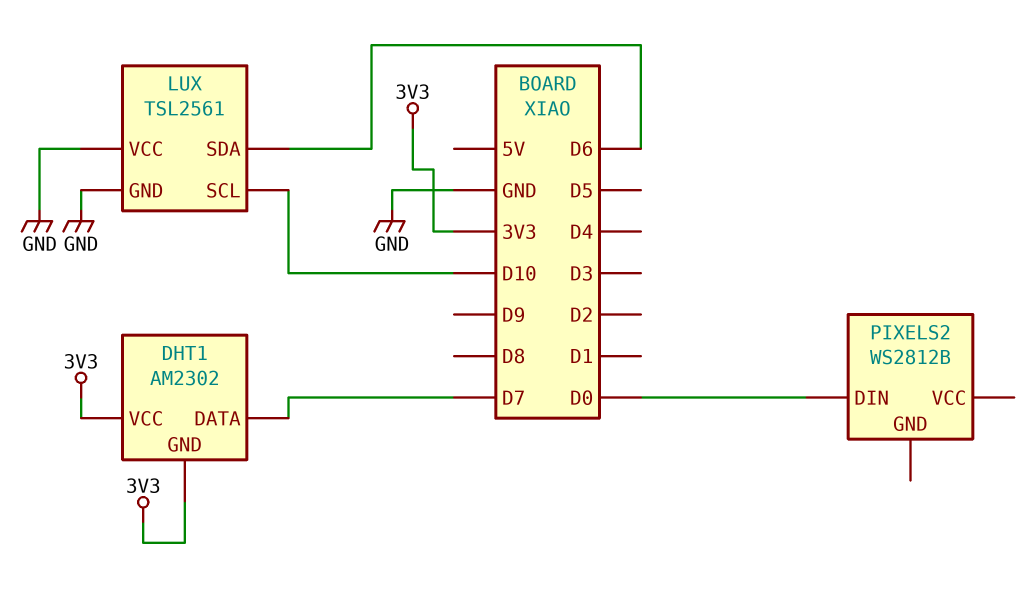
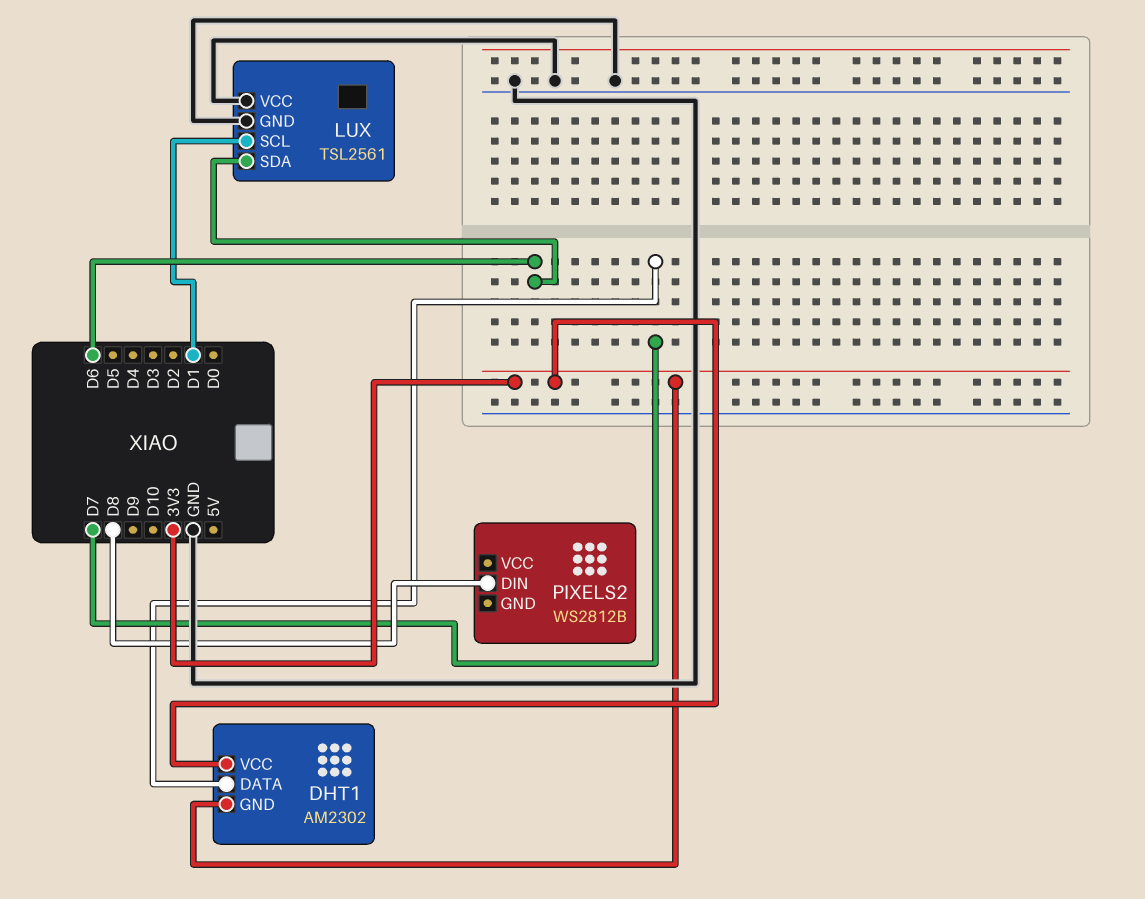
LUX pin SCL: D10 -> D1
PIXELS2 pin DIN: D0 -> D8

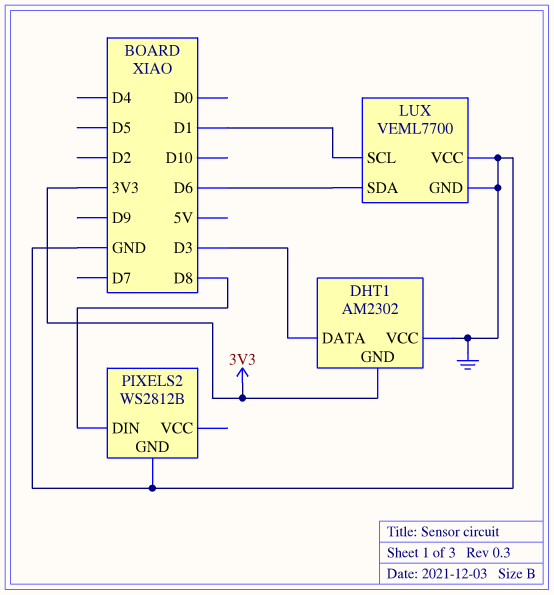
DHT1 pin DATA: D7 -> D3
DHT1 pin VCC: 3V3 -> GND
LUX: TSL2561 -> VEML7700
PIXELS2 pin GND: none -> GND

